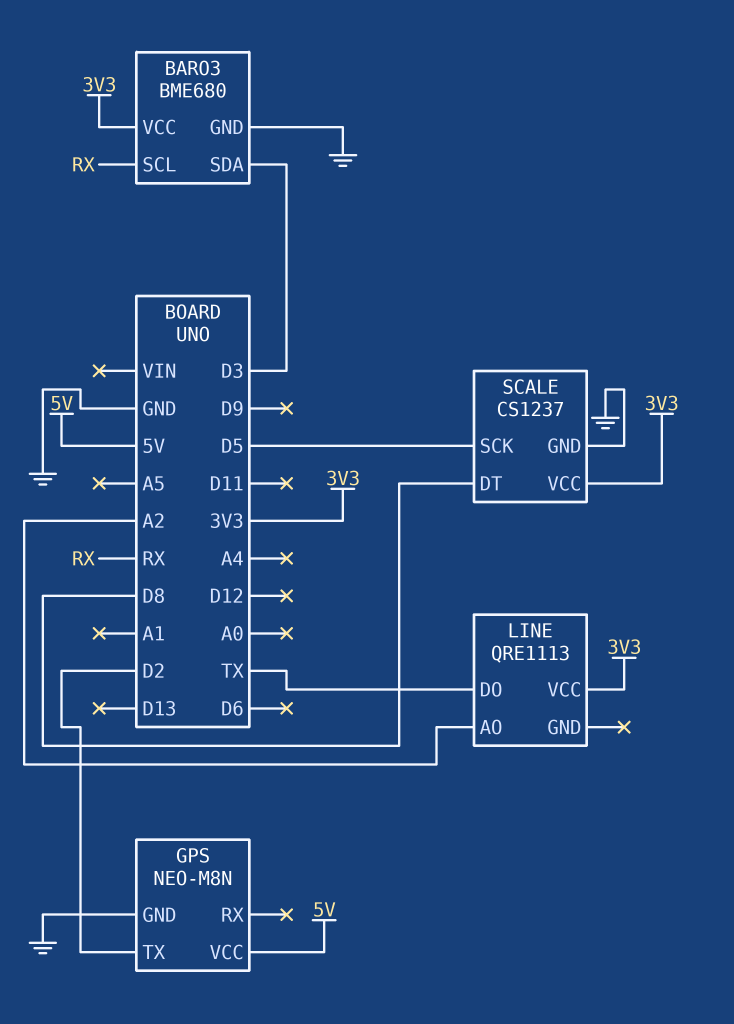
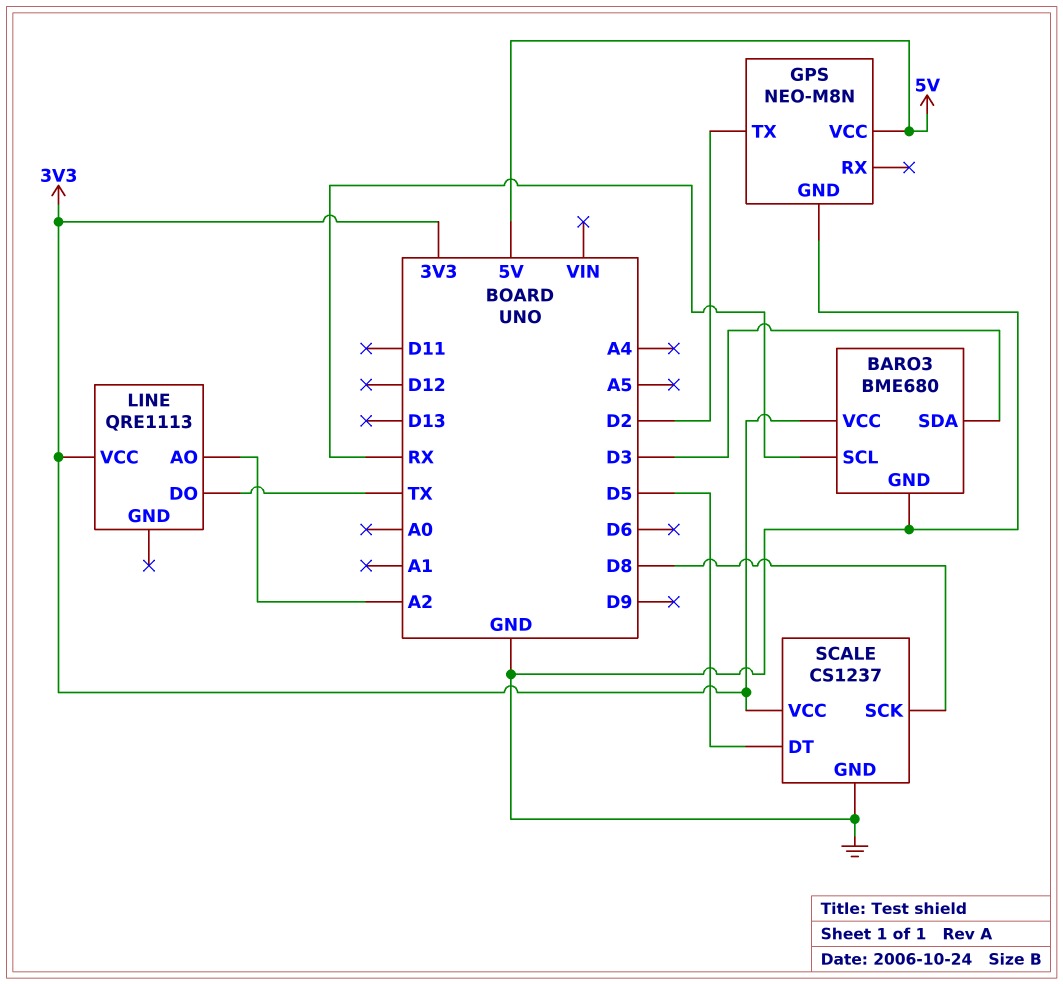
SCALE pin DT: D8 -> D5
SCALE pin SCK: D5 -> D8

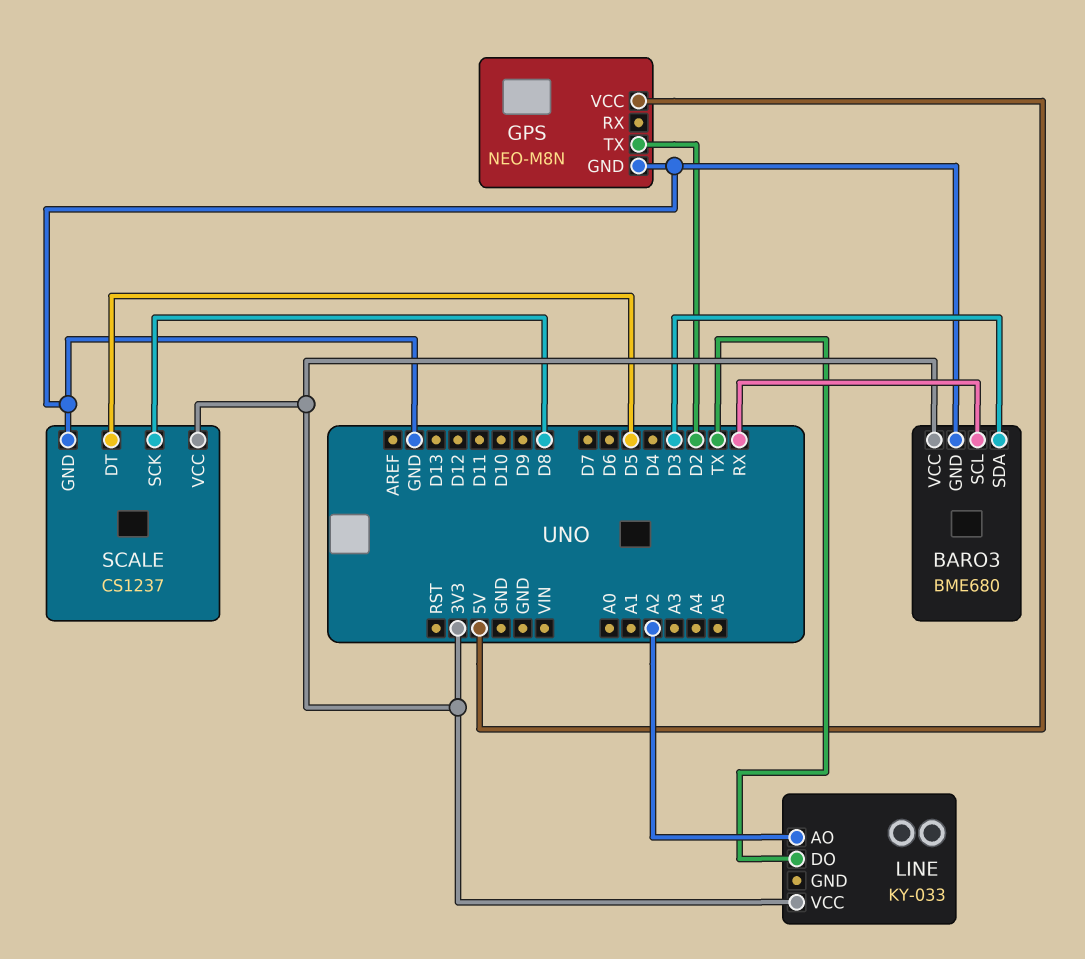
LINE: QRE1113 -> KY-033

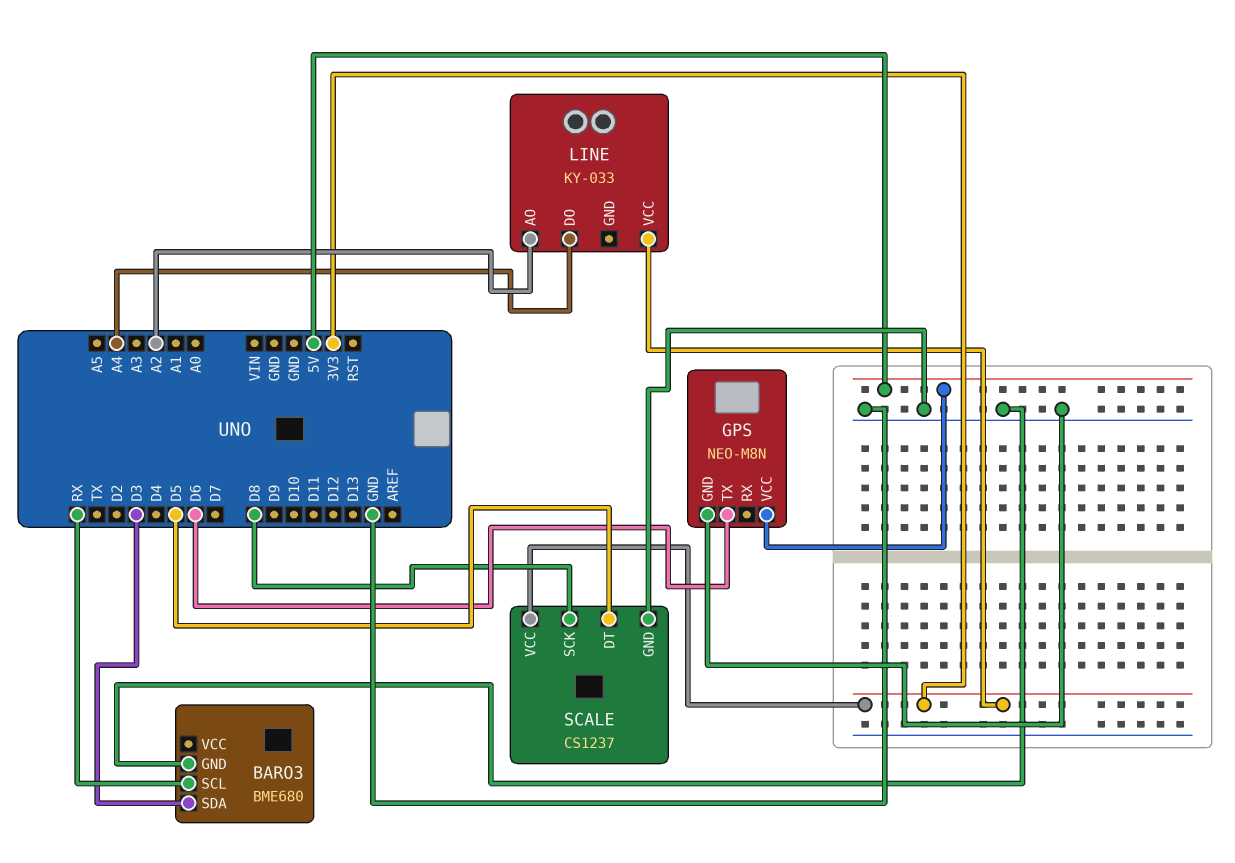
BARO3 pin VCC: 3V3 -> none
GPS pin TX: D2 -> D6
LINE pin DO: TX -> A4

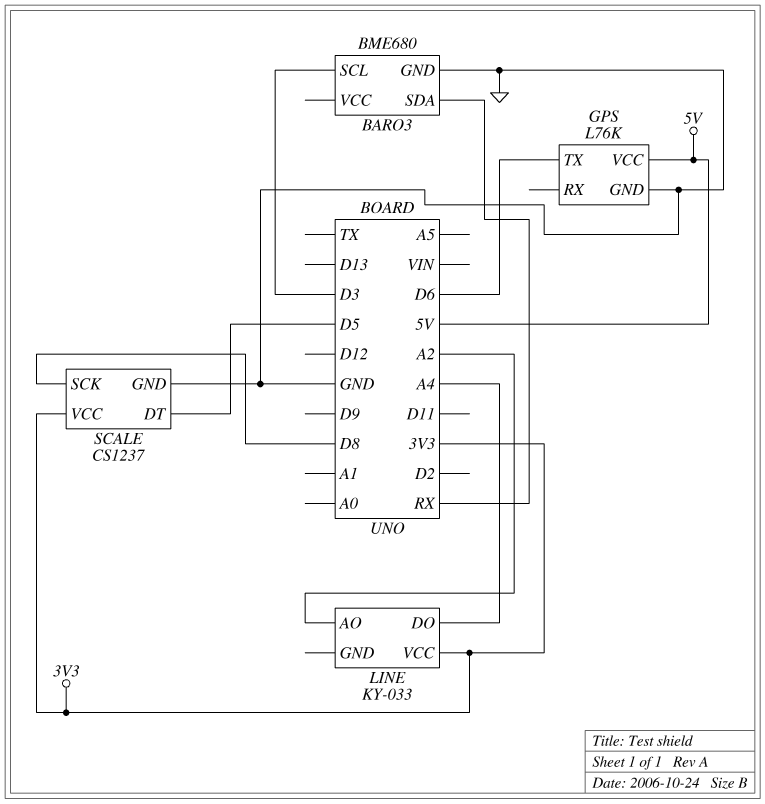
BARO3 pin SCL: RX -> D3
BARO3 pin SDA: D3 -> RX
GPS: NEO-M8N -> L76K

